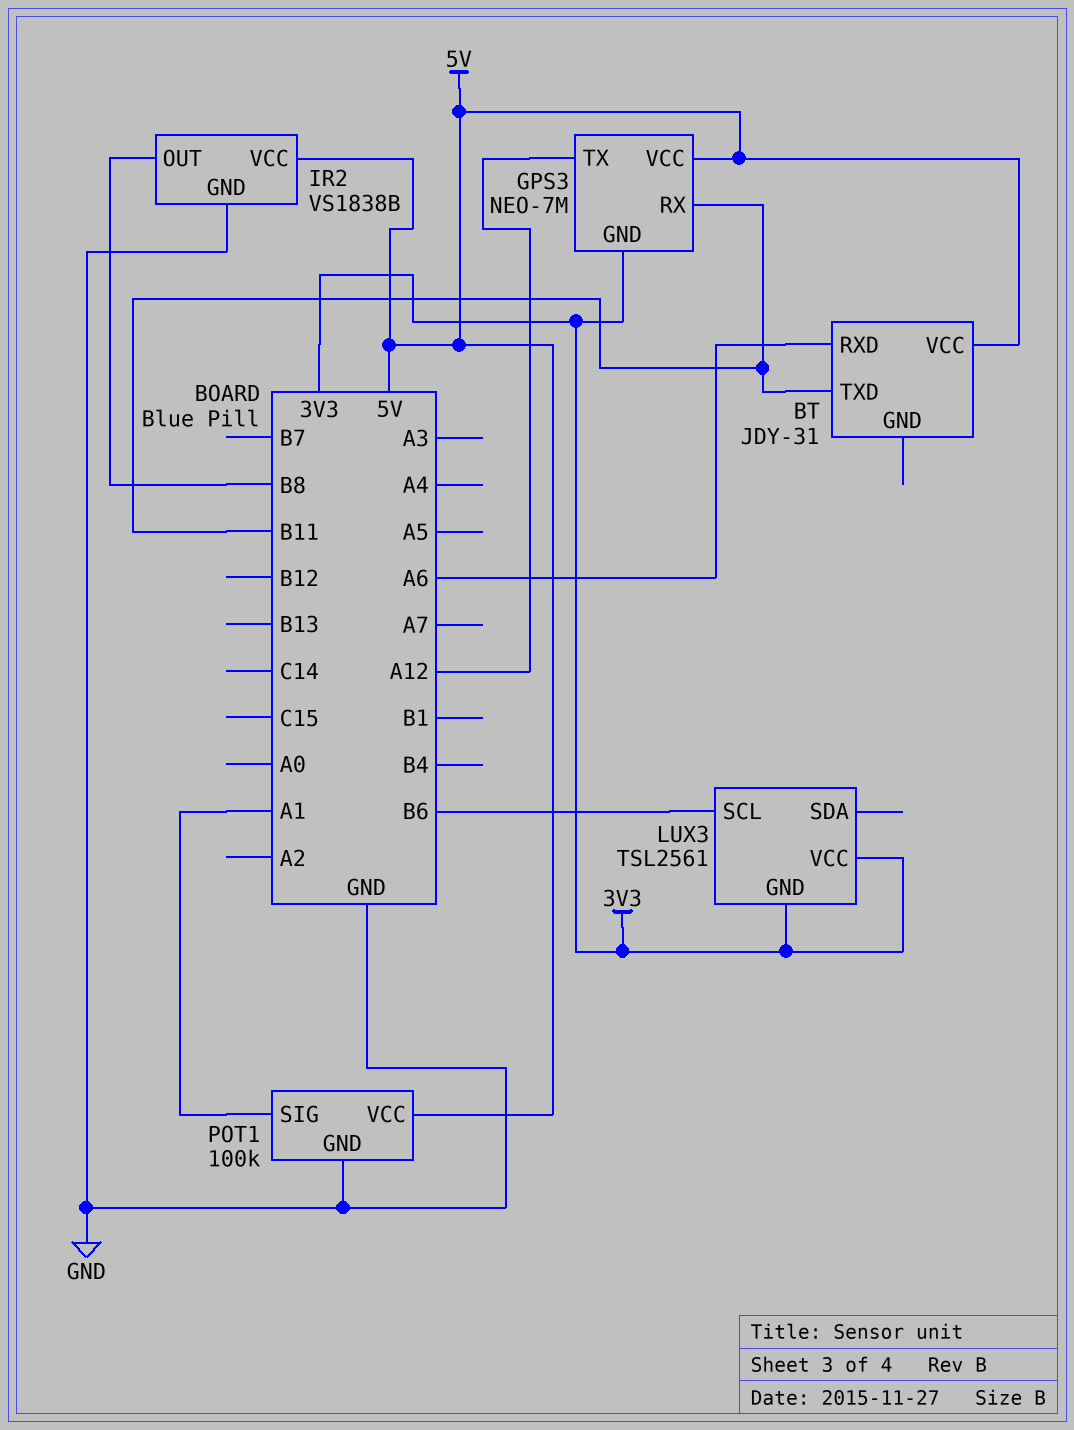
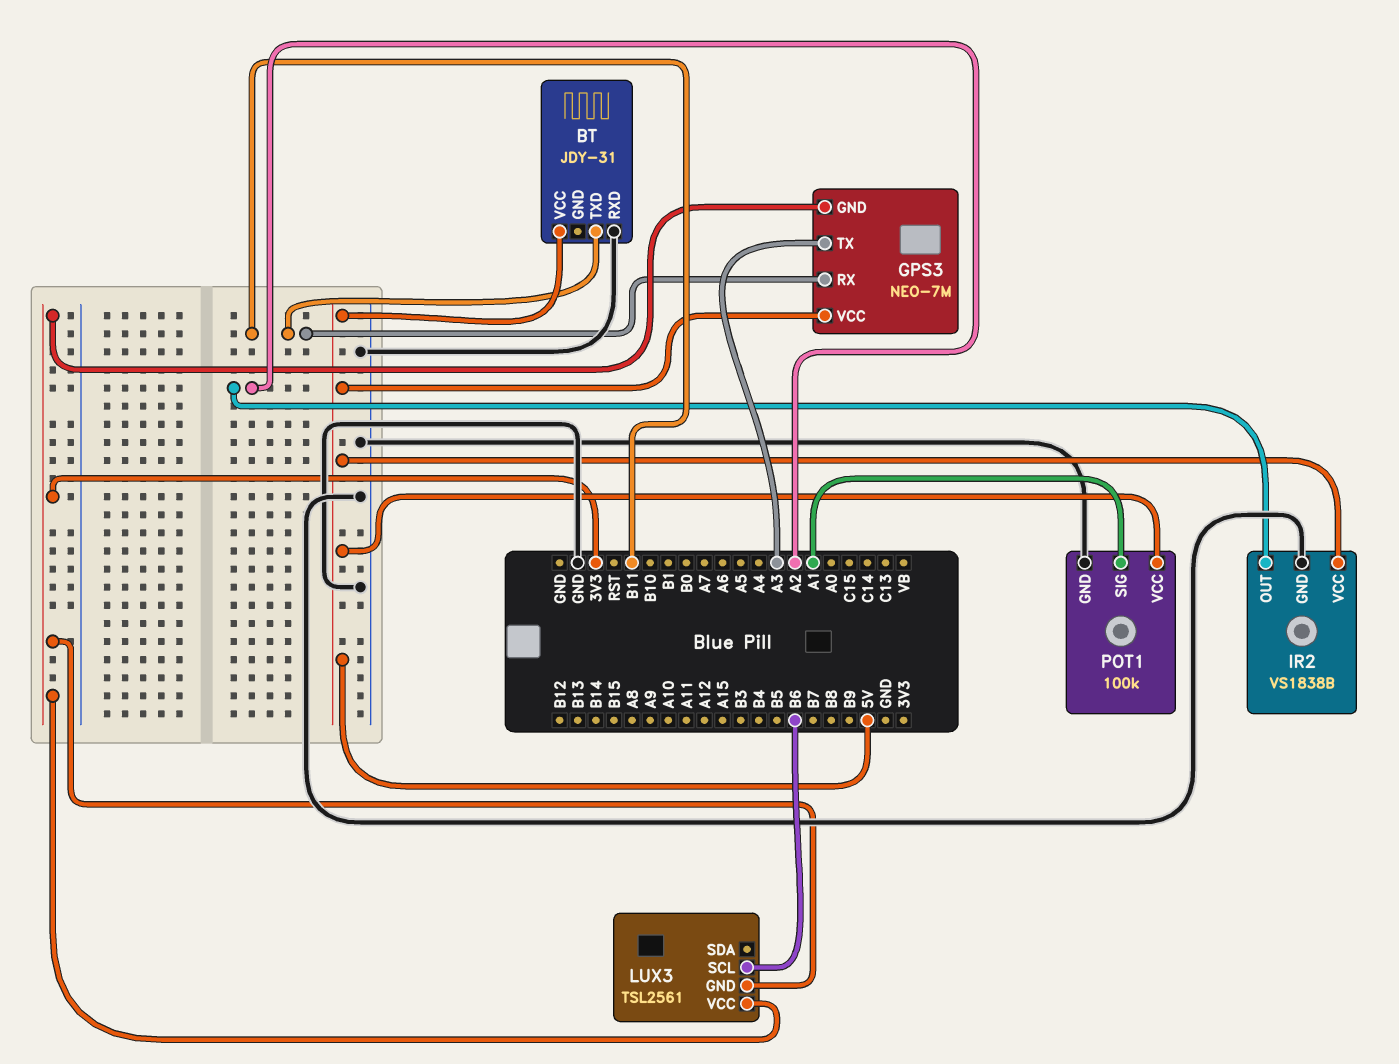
BT pin RXD: A6 -> GND
GPS3 pin TX: A12 -> A3
IR2 pin OUT: B8 -> A2

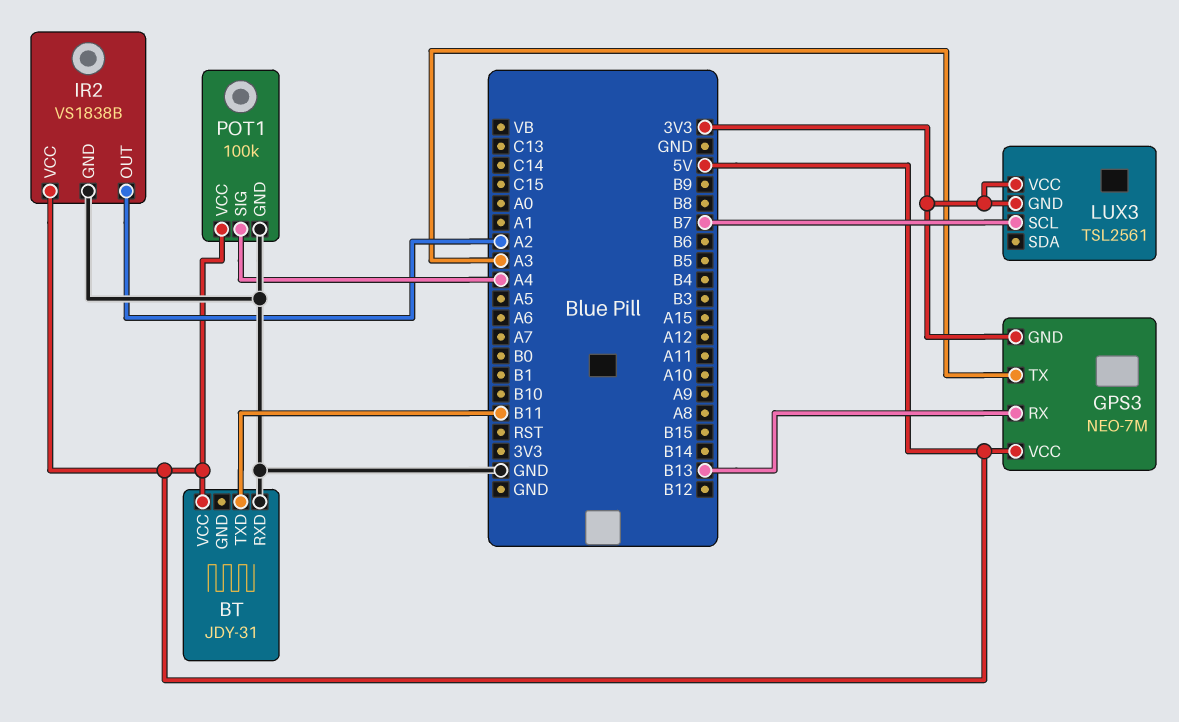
GPS3 pin RX: B11 -> B13
LUX3 pin SCL: B6 -> B7
POT1 pin SIG: A1 -> A4

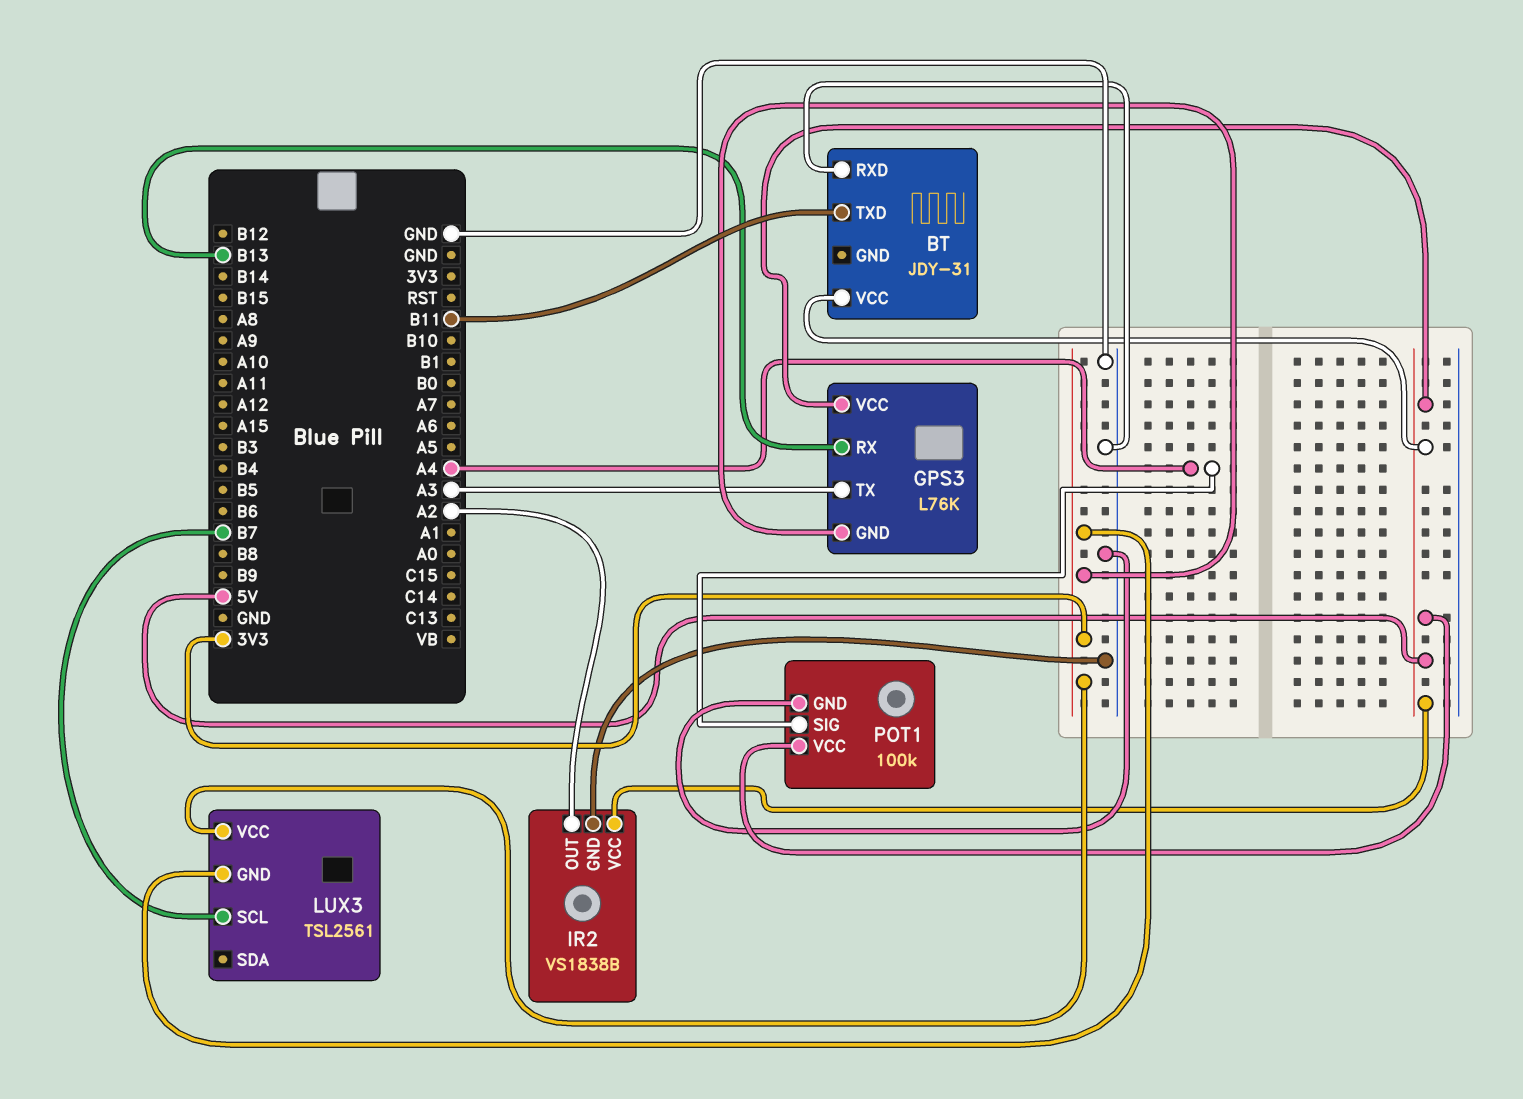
GPS3: NEO-7M -> L76K

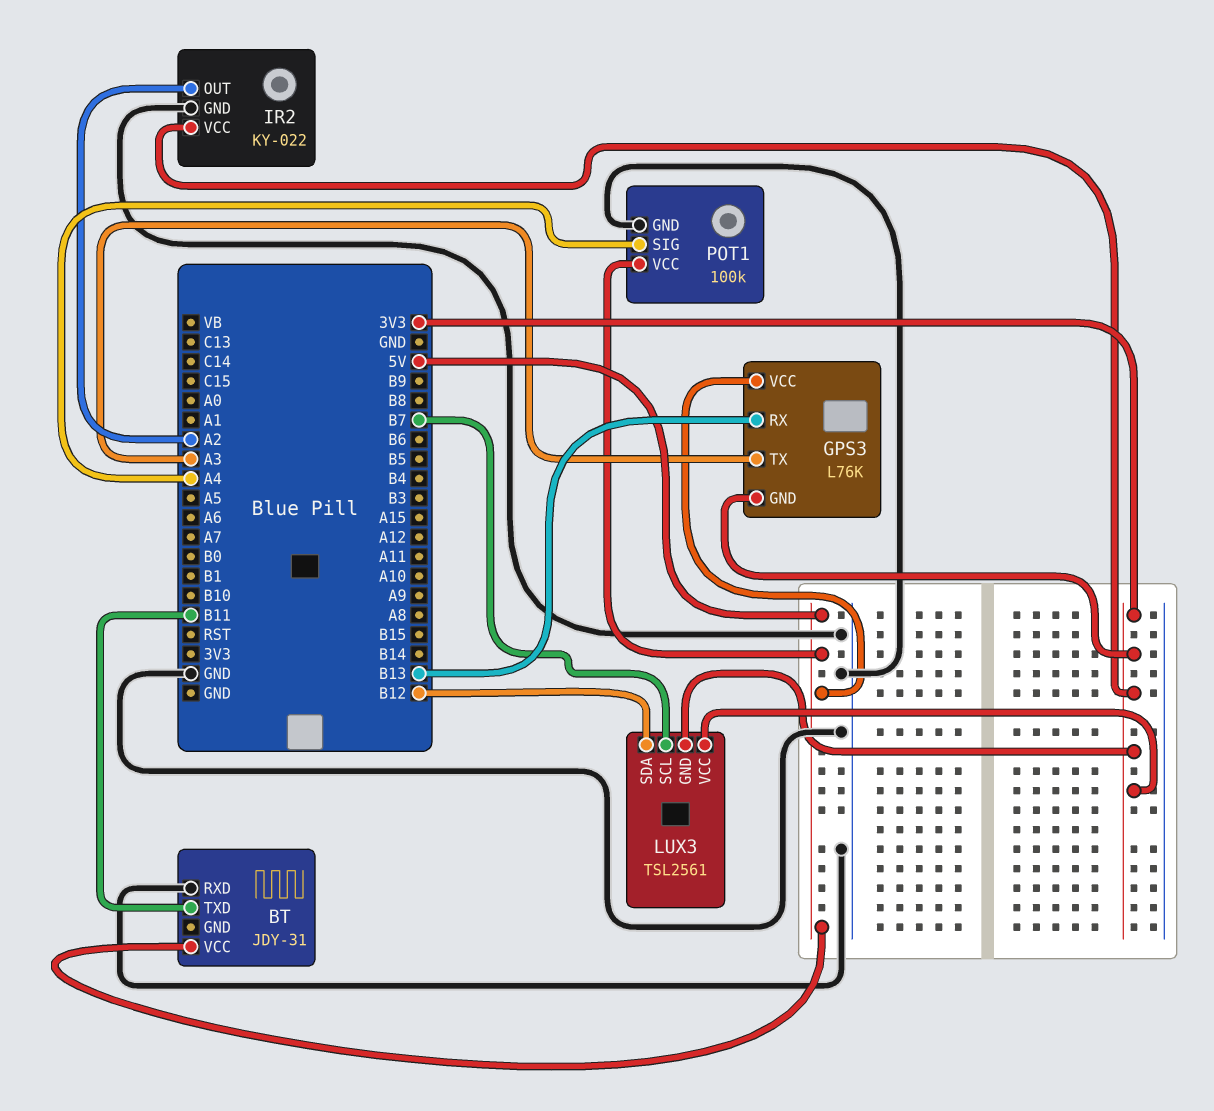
IR2: VS1838B -> KY-022
IR2 pin VCC: 5V -> 3V3
LUX3 pin SDA: none -> B12

